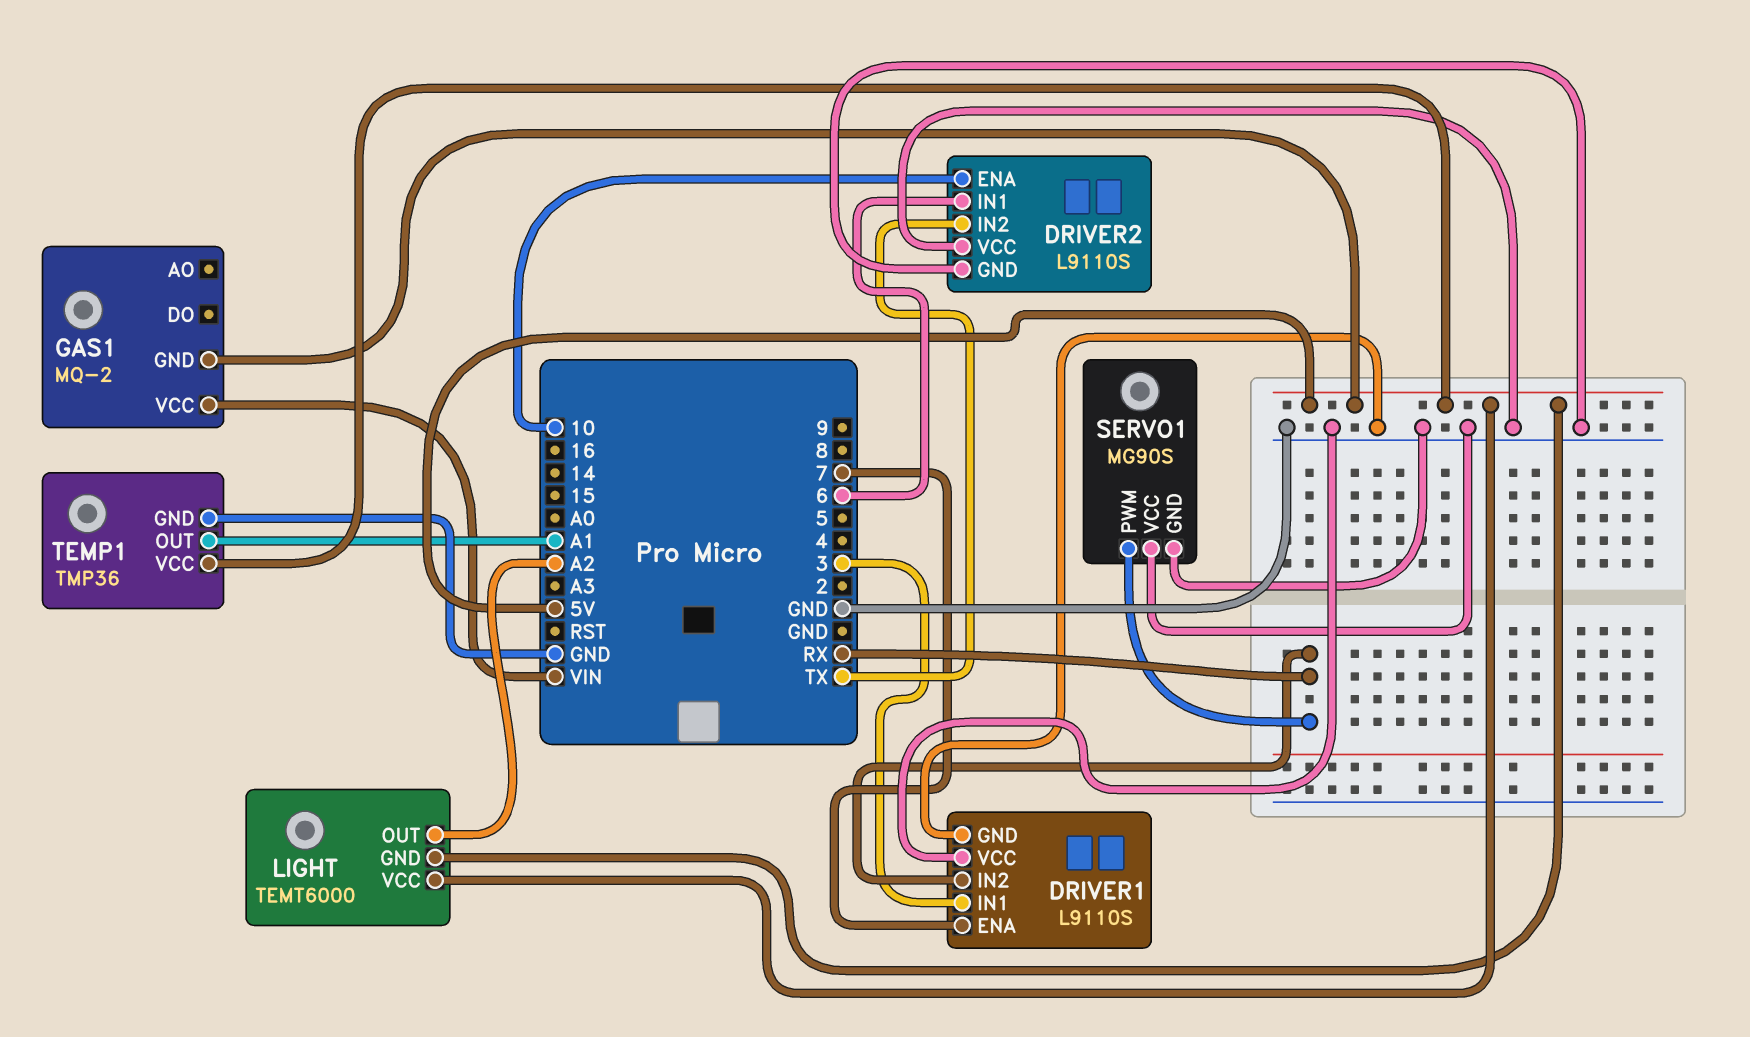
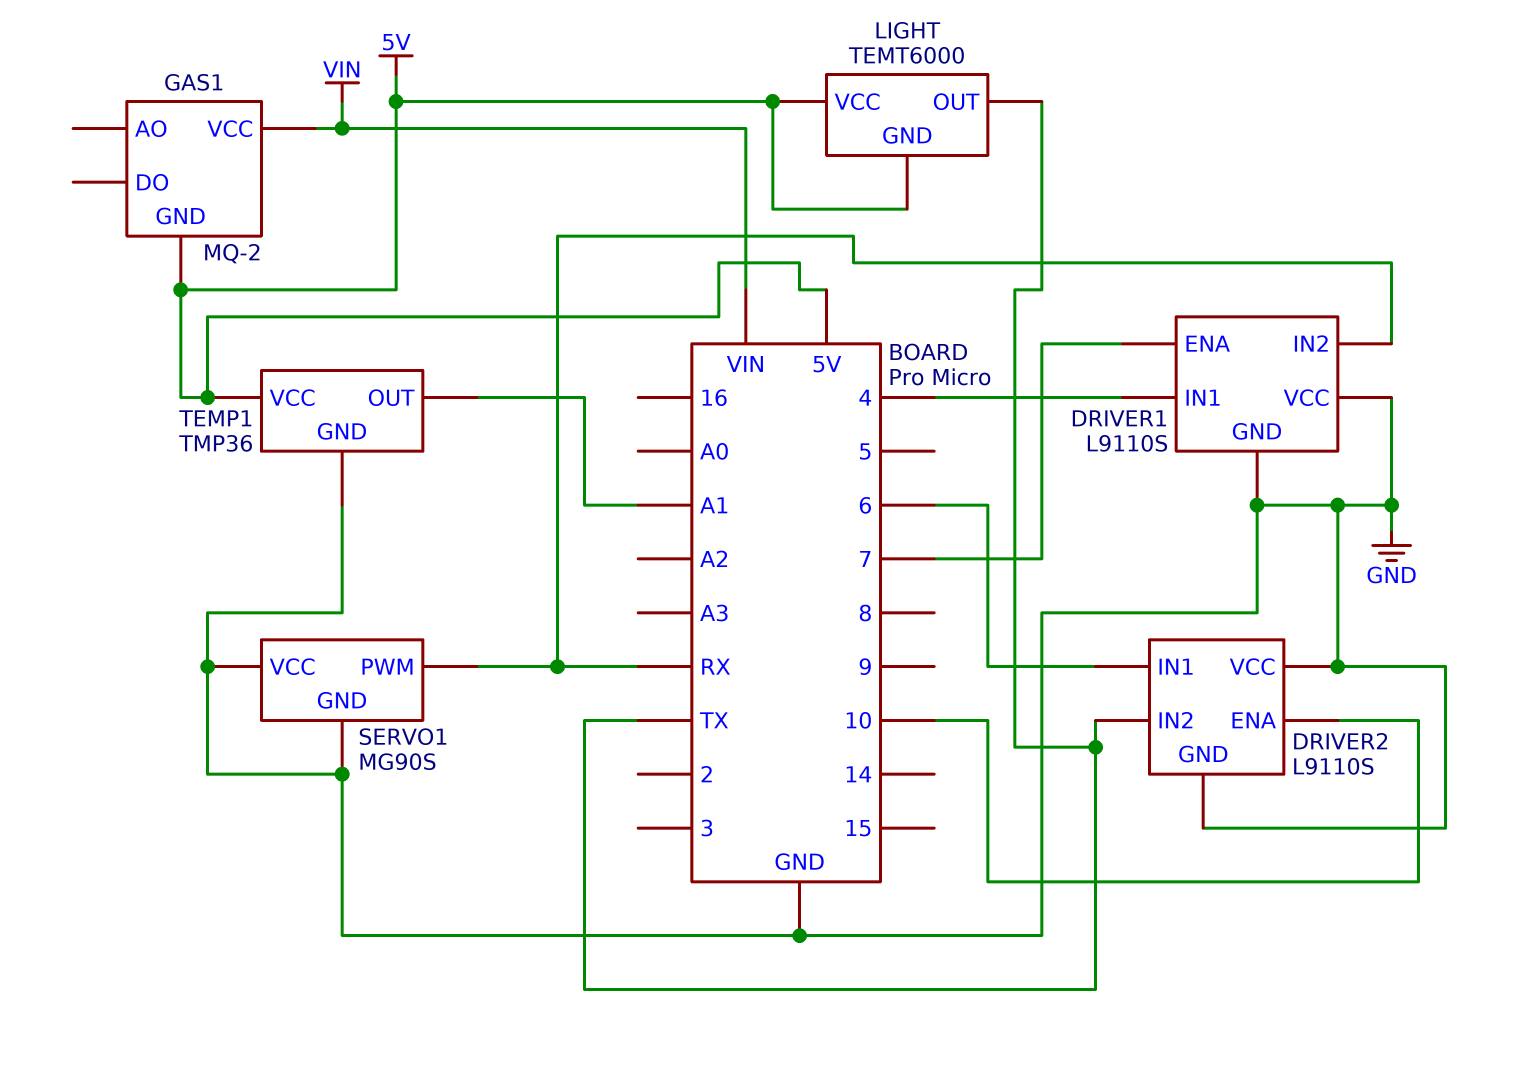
DRIVER1 pin IN1: 3 -> 4
LIGHT pin OUT: A2 -> TX

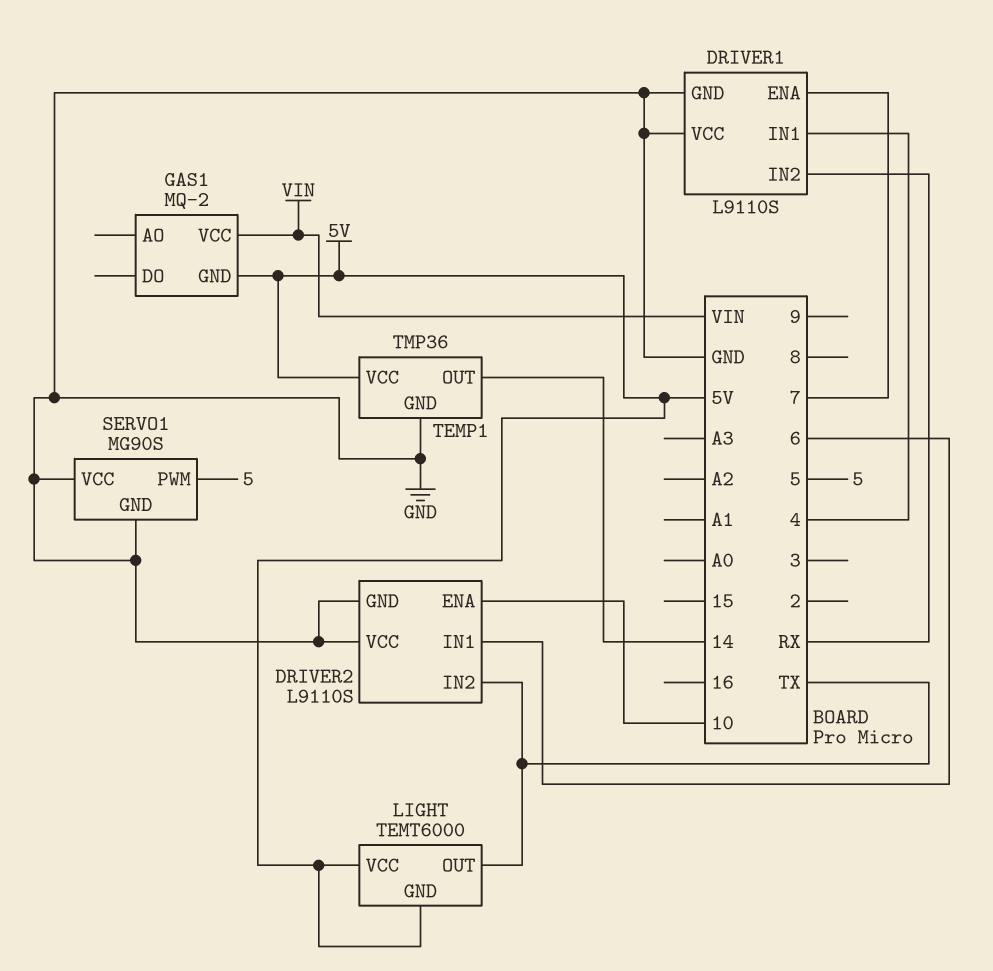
SERVO1 pin PWM: RX -> 5
TEMP1 pin OUT: A1 -> 14

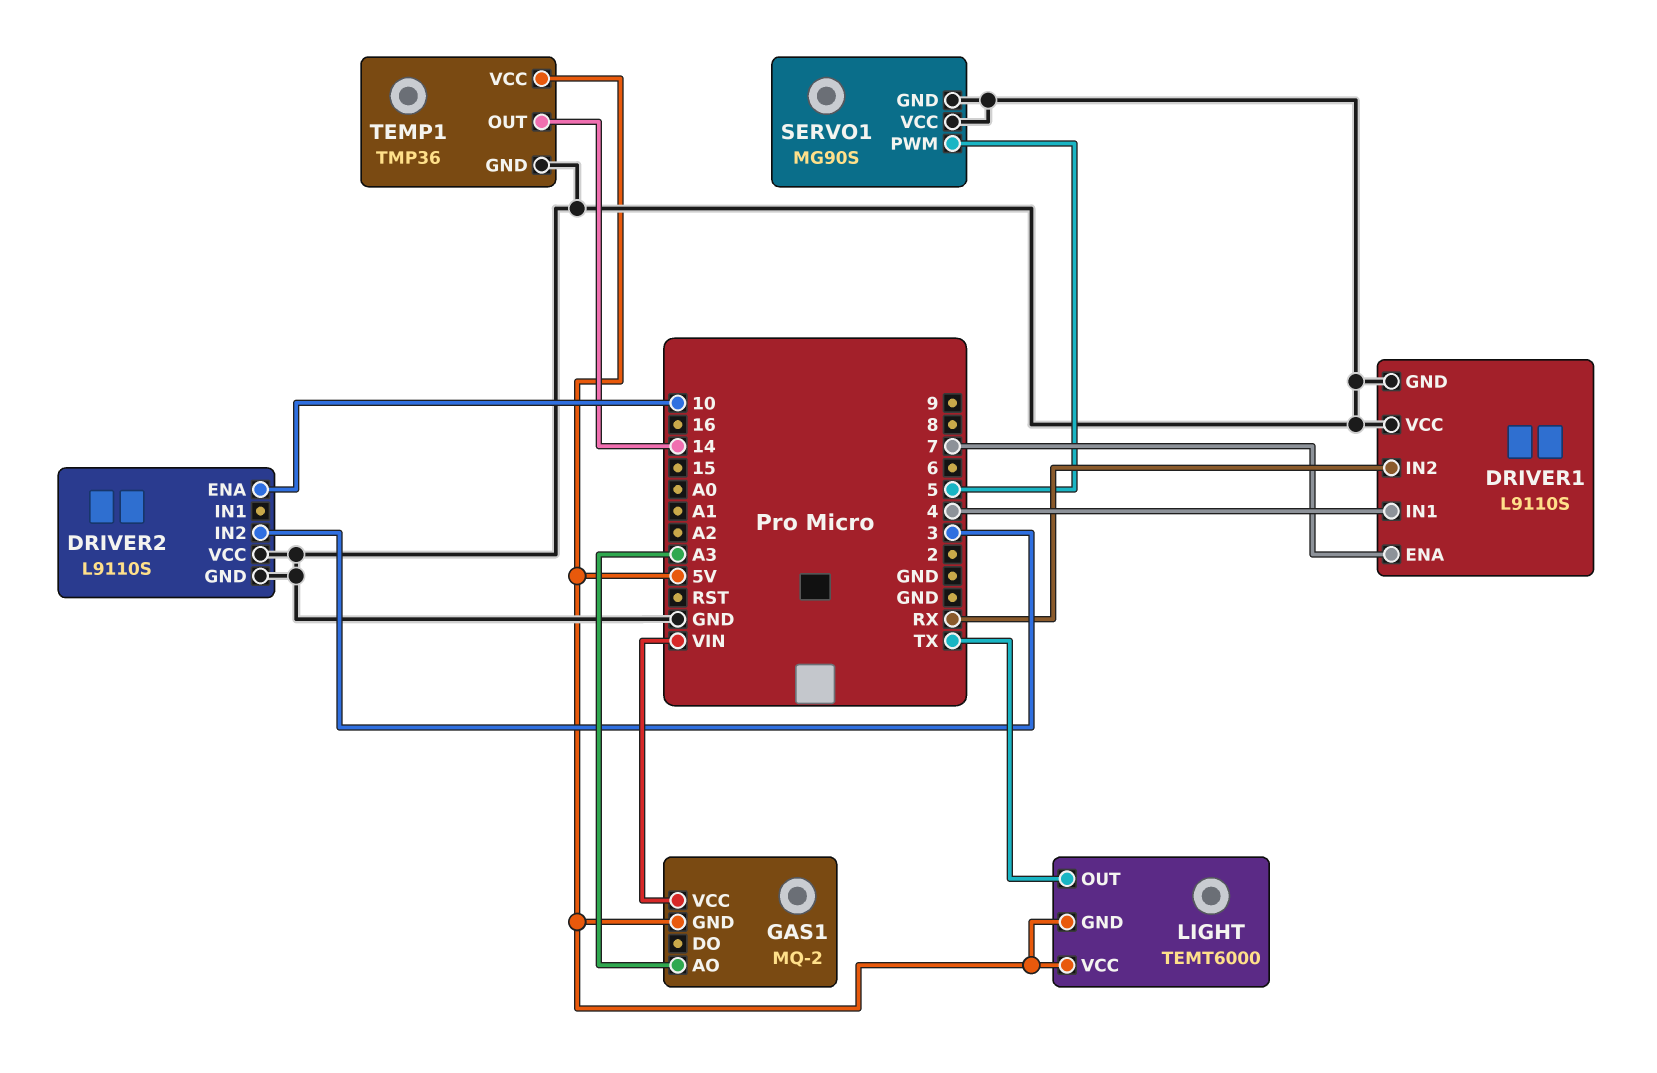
DRIVER2 pin IN1: 6 -> none
DRIVER2 pin IN2: TX -> 3
GAS1 pin AO: none -> A3

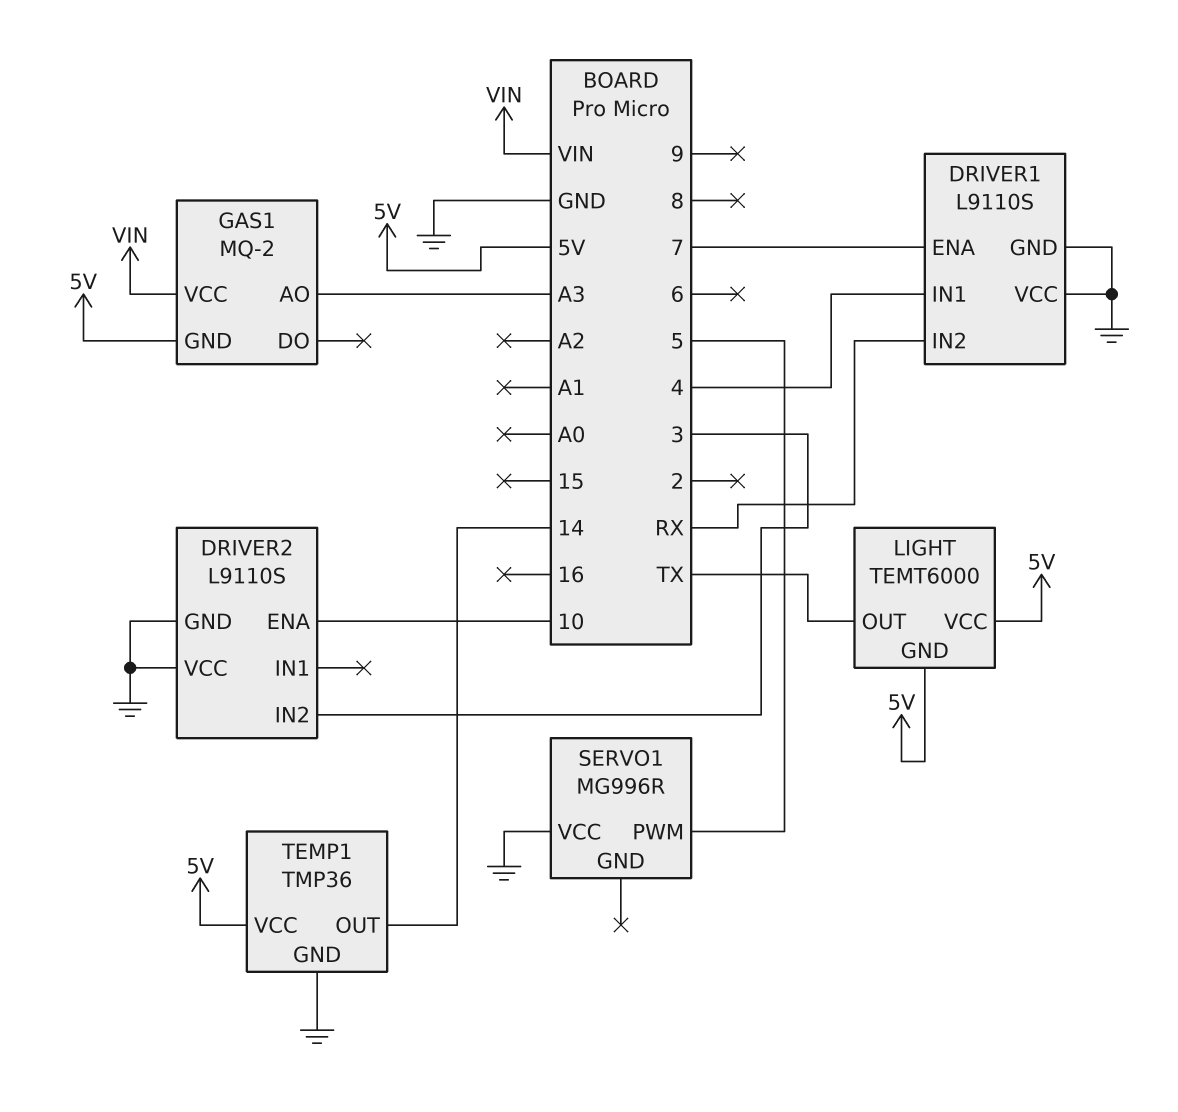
SERVO1: MG90S -> MG996R
SERVO1 pin GND: GND -> none

